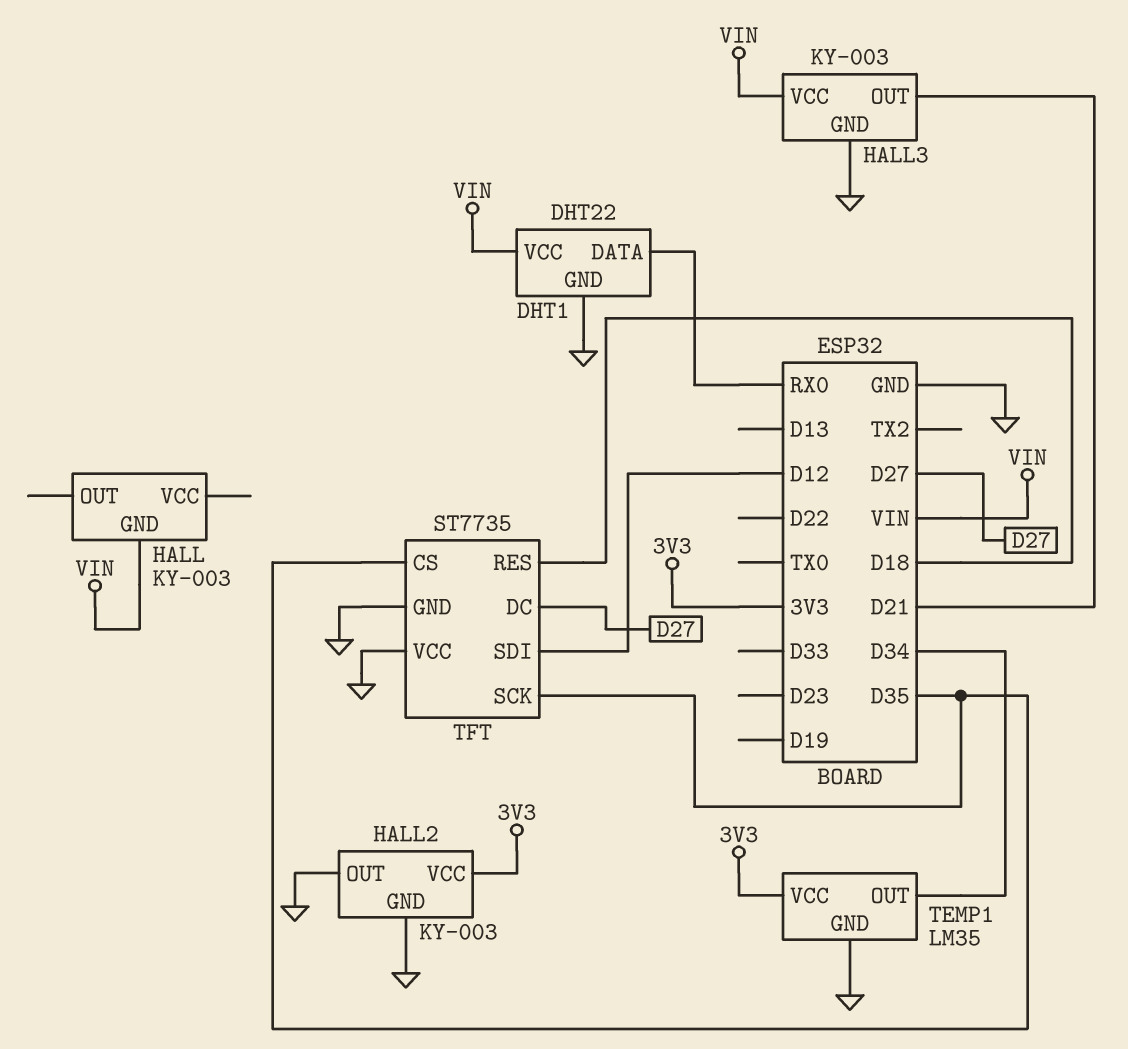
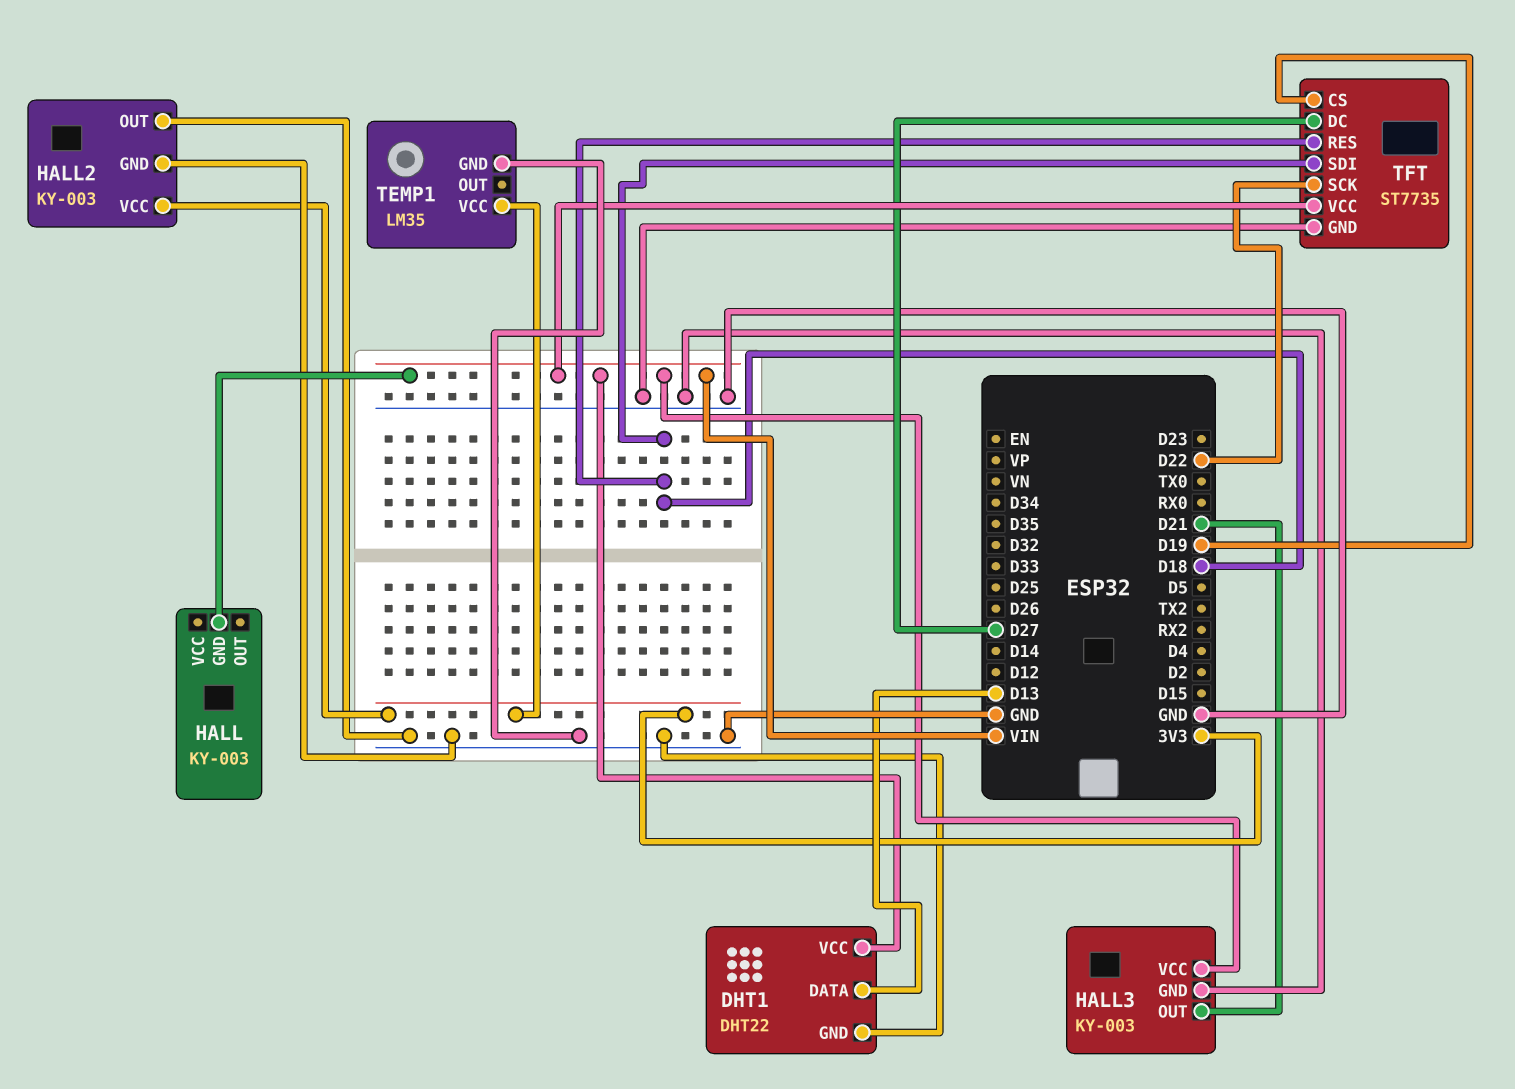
DHT1 pin DATA: RX0 -> D13
TEMP1 pin OUT: D34 -> none
TFT pin CS: D35 -> D19
TFT pin SCK: D35 -> D22
TFT pin SDI: D12 -> D18
TFT pin VCC: GND -> VIN

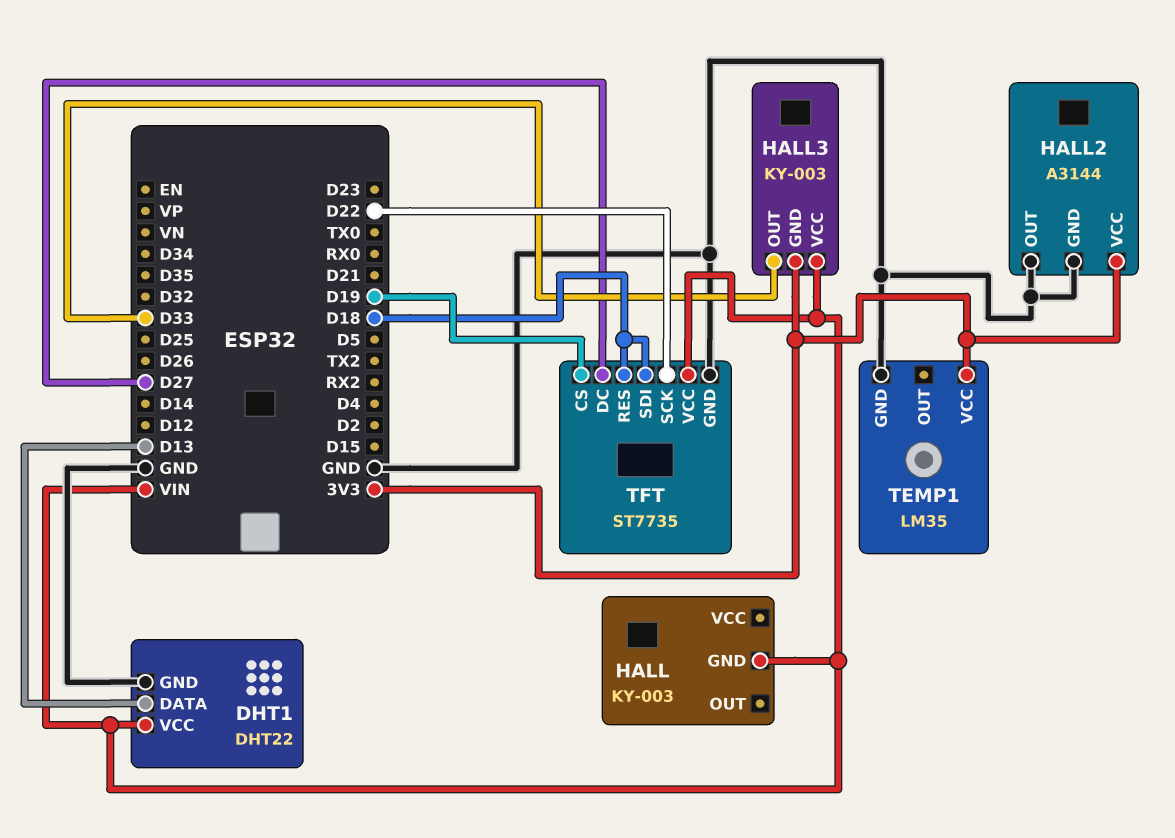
HALL2: KY-003 -> A3144
HALL3 pin GND: GND -> 3V3
HALL3 pin OUT: D21 -> D33

